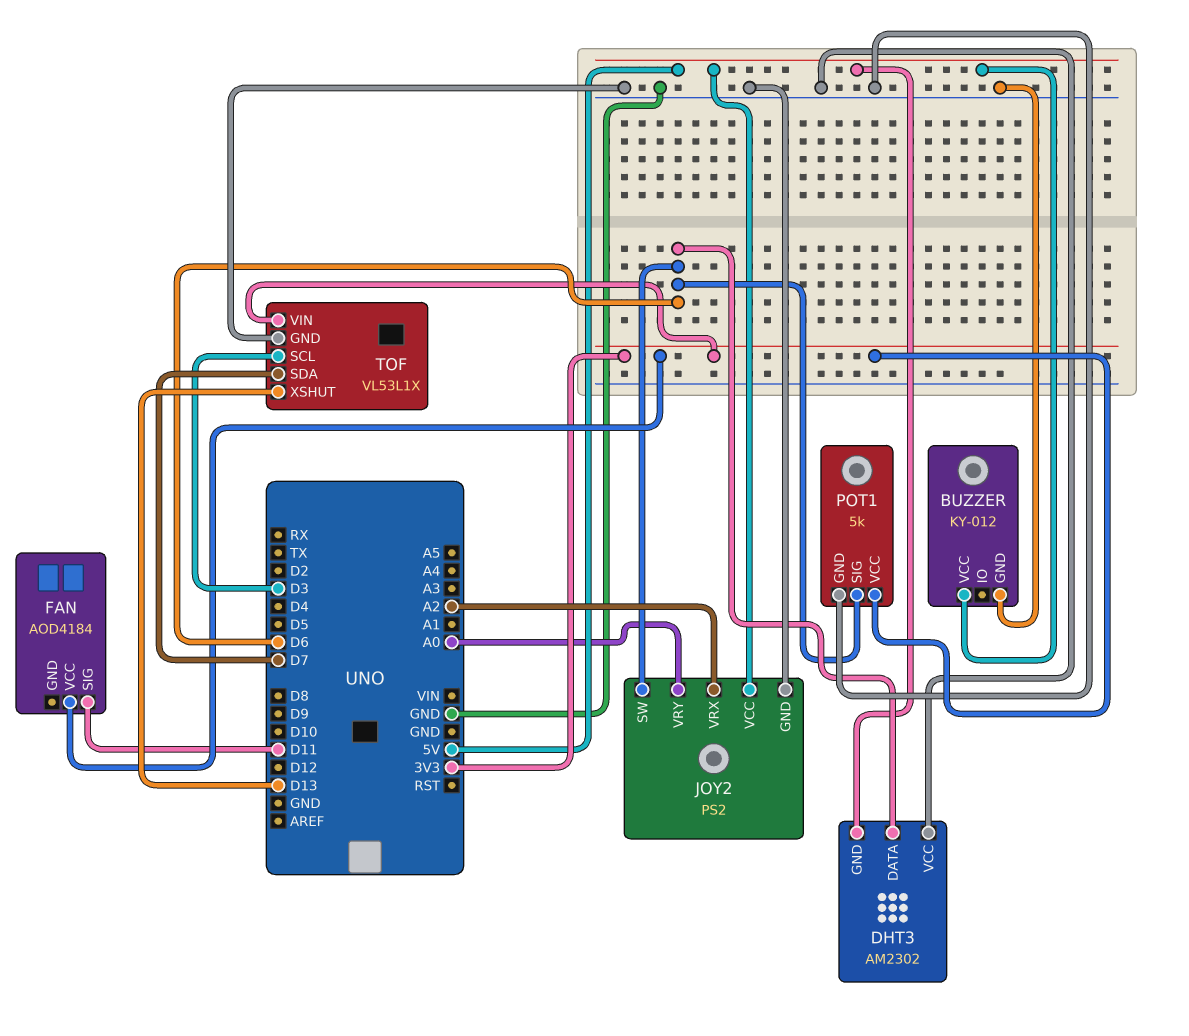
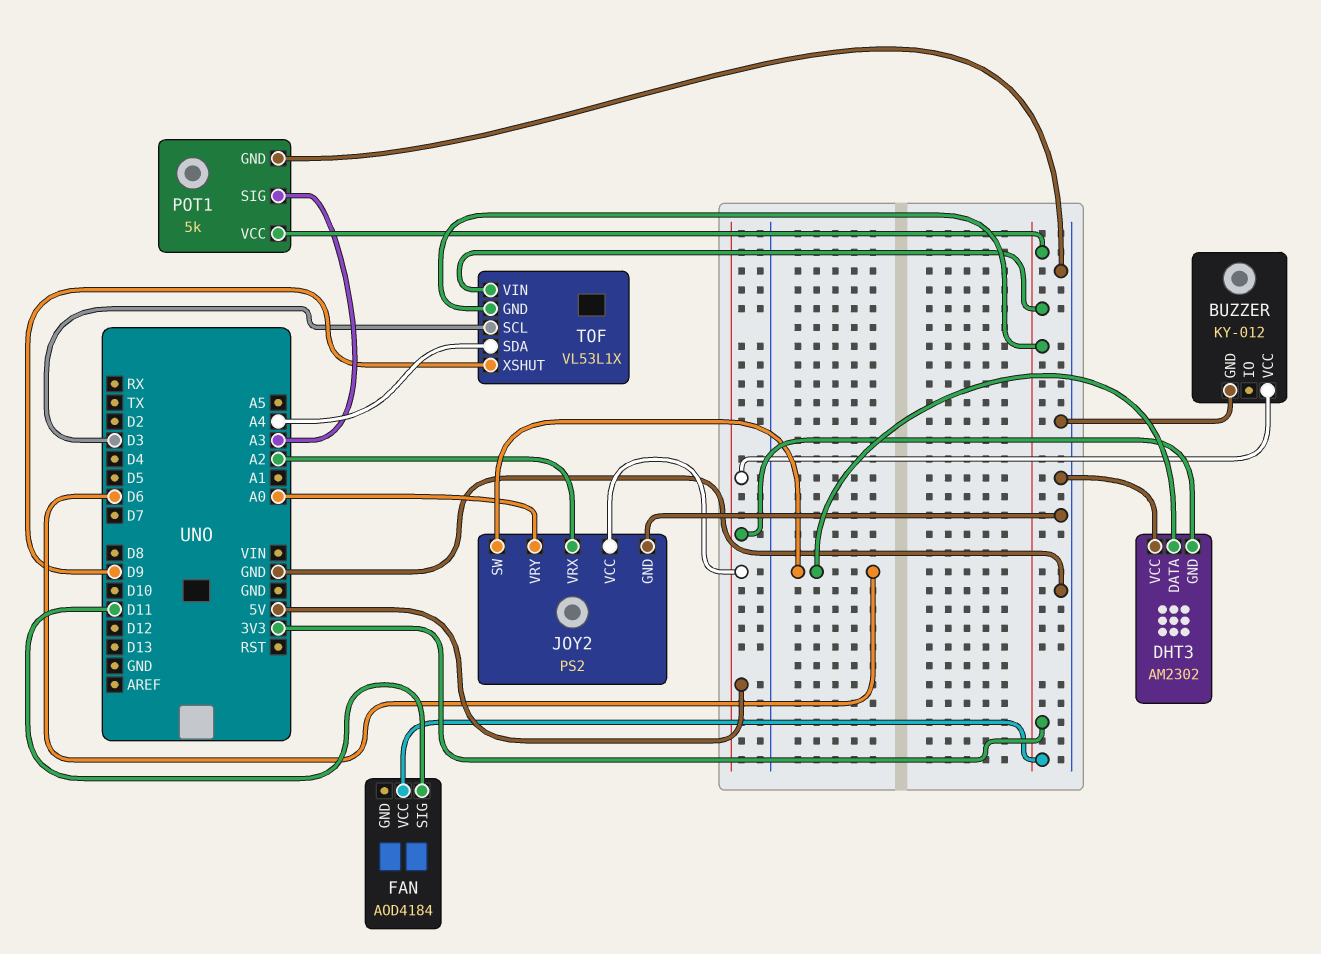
POT1 pin SIG: D6 -> A3
TOF pin GND: GND -> 3V3
TOF pin SDA: D7 -> A4
TOF pin XSHUT: D13 -> D9

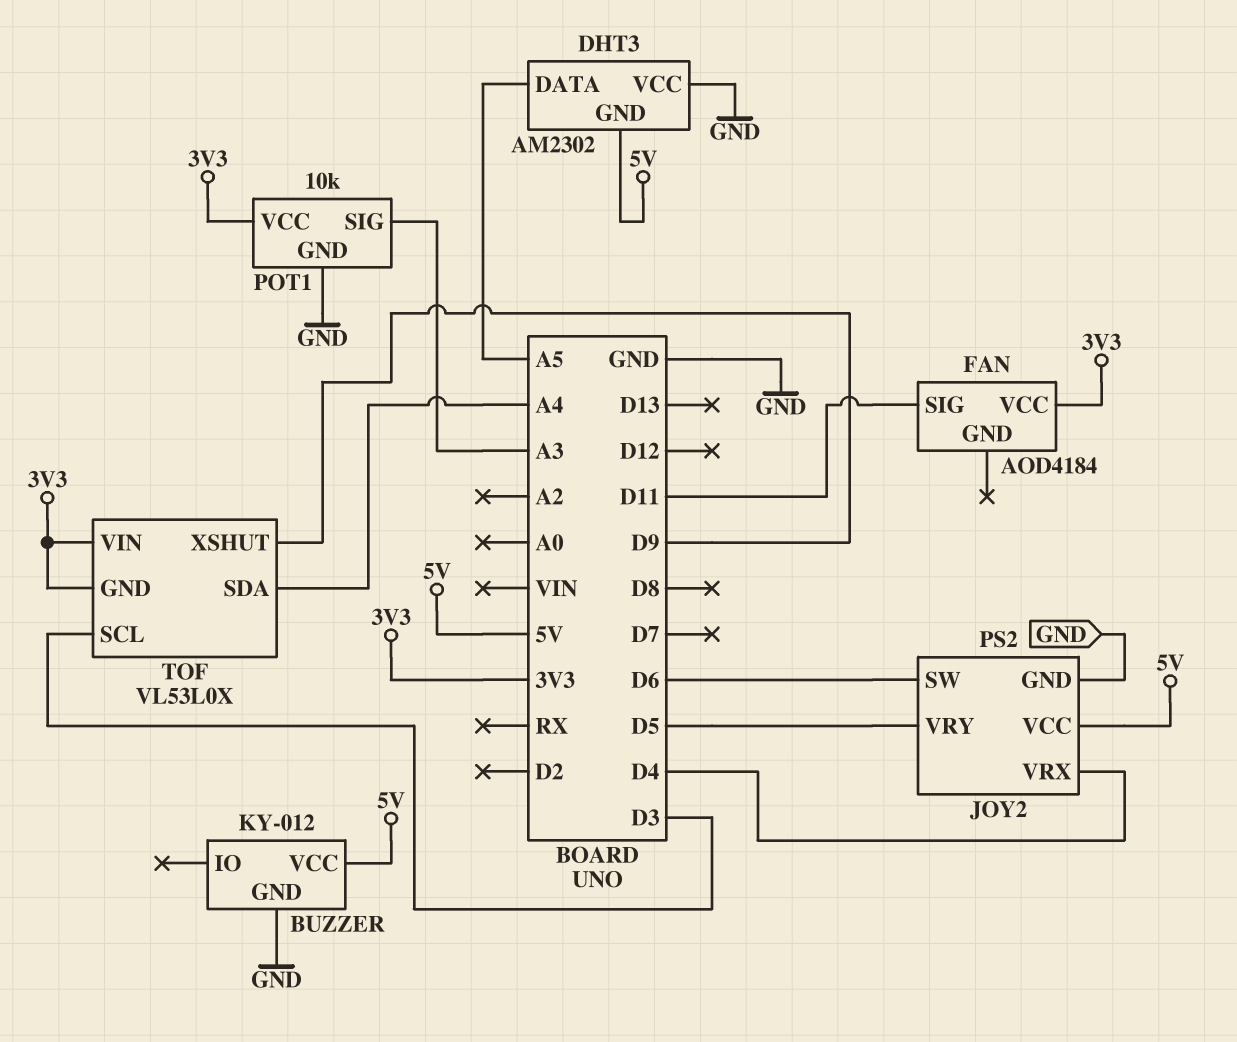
DHT3 pin DATA: D6 -> A5
JOY2 pin VRX: A2 -> D4
JOY2 pin VRY: A0 -> D5
POT1: 5k -> 10k
TOF: VL53L1X -> VL53L0X

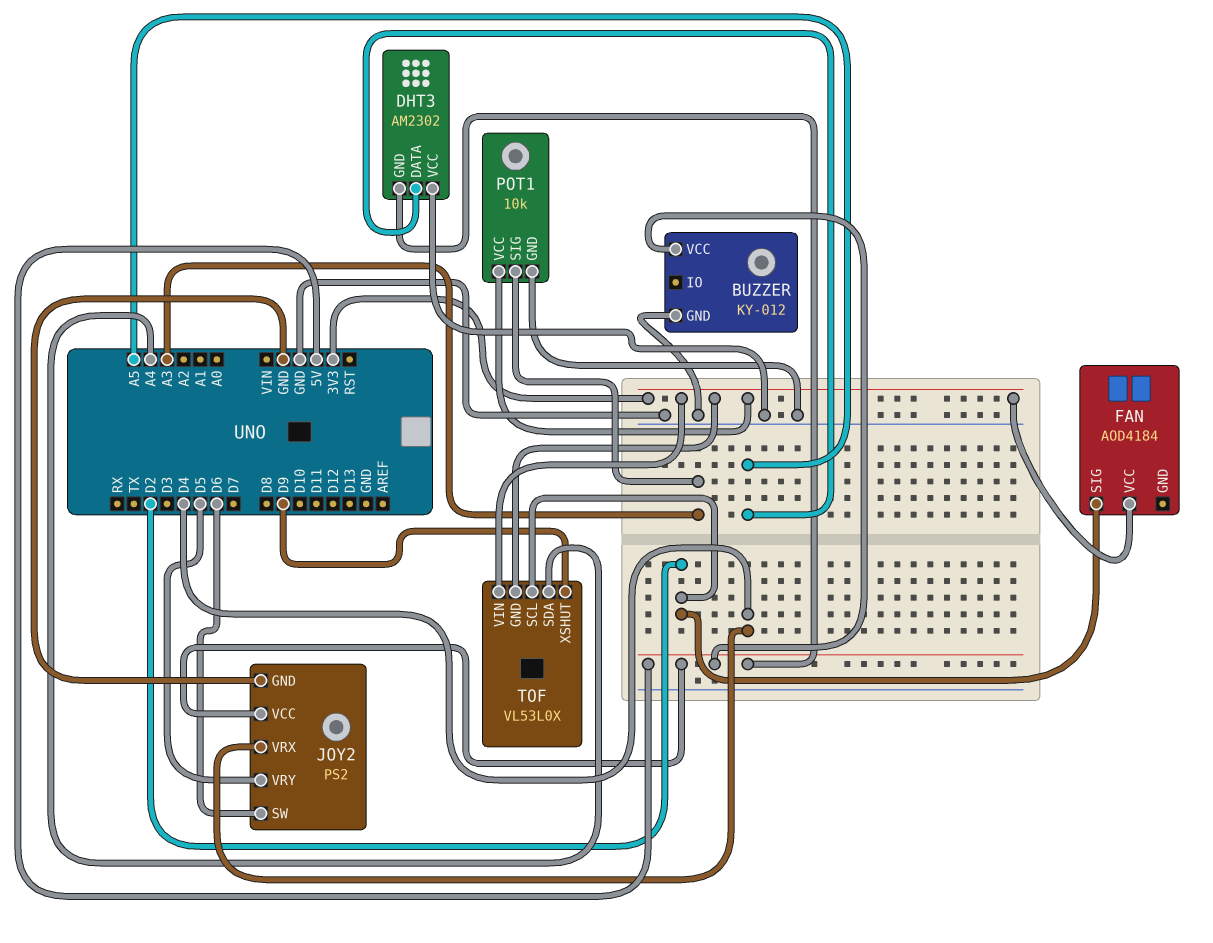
FAN pin SIG: D11 -> D2
TOF pin SCL: D3 -> D2

